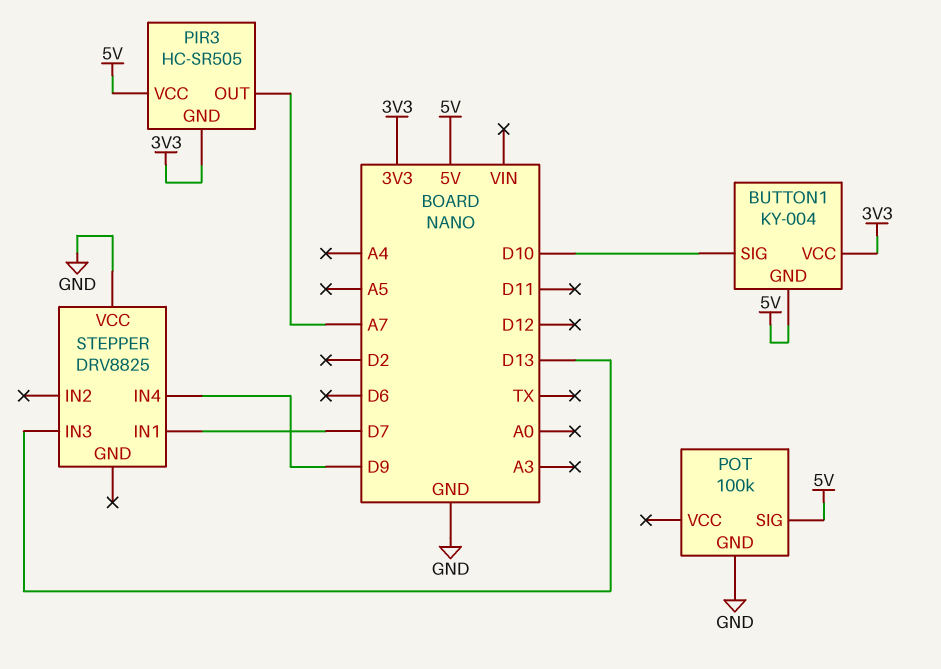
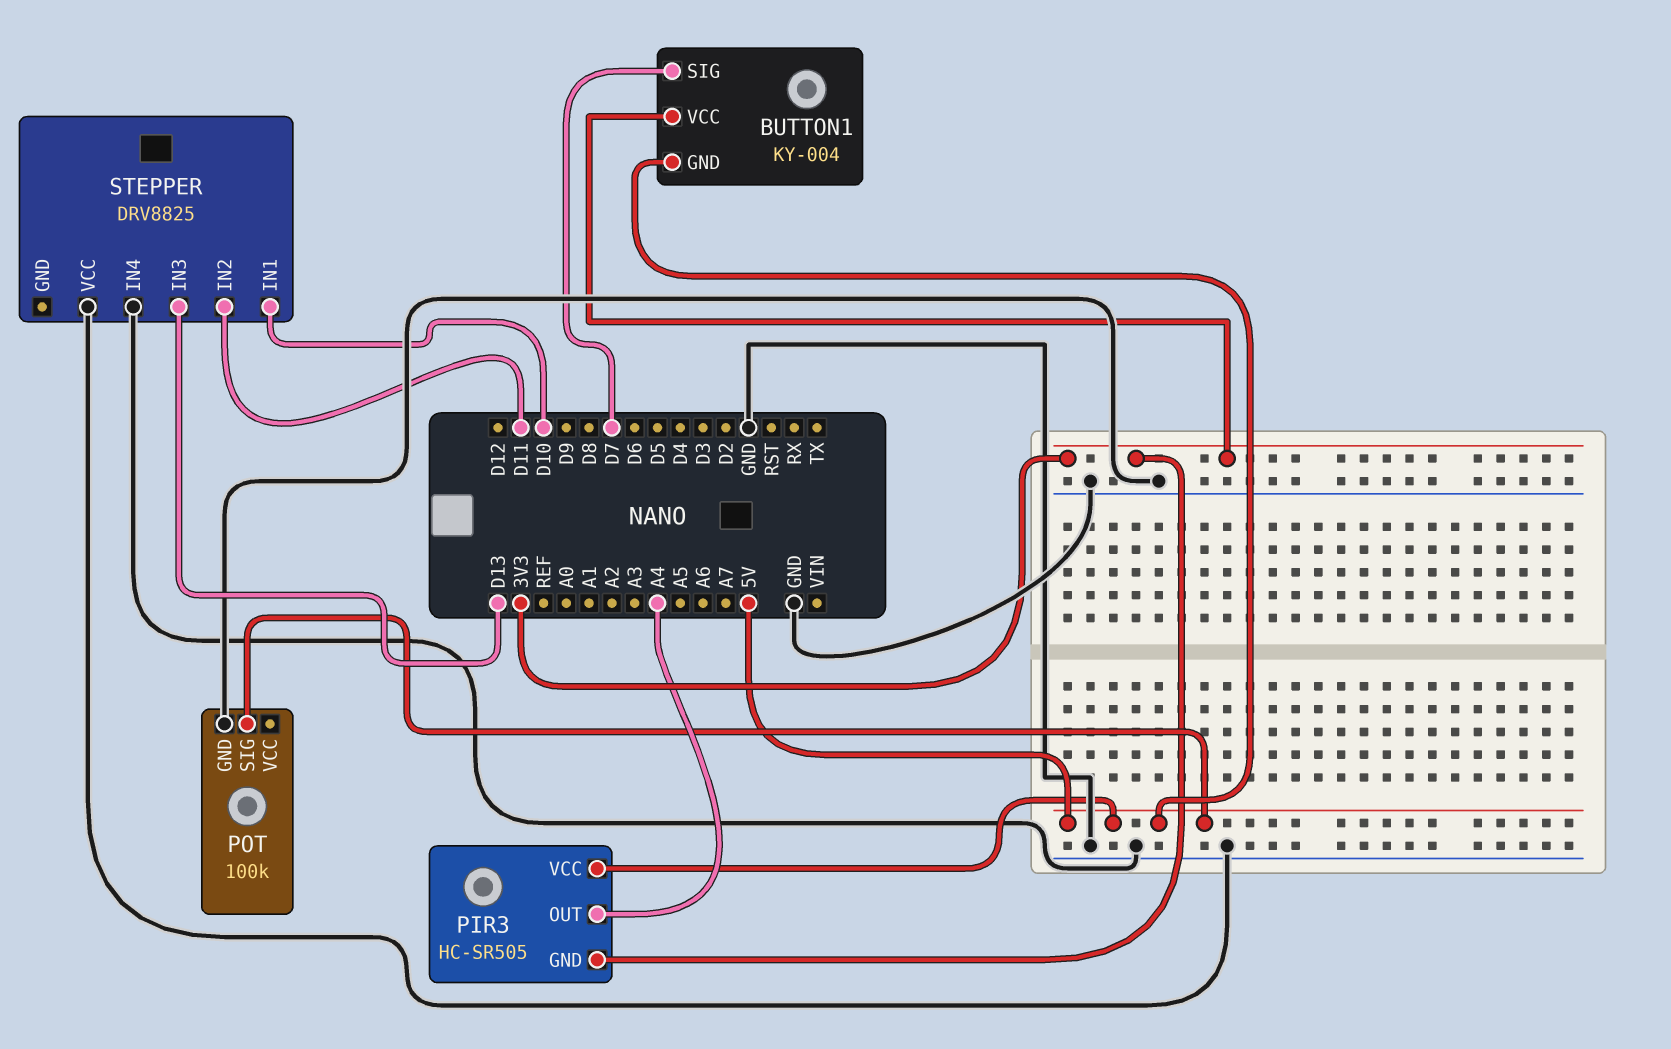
BUTTON1 pin SIG: D10 -> D7
PIR3 pin OUT: A7 -> A4
STEPPER pin IN1: D7 -> D10
STEPPER pin IN2: none -> D11
STEPPER pin IN4: D9 -> GND

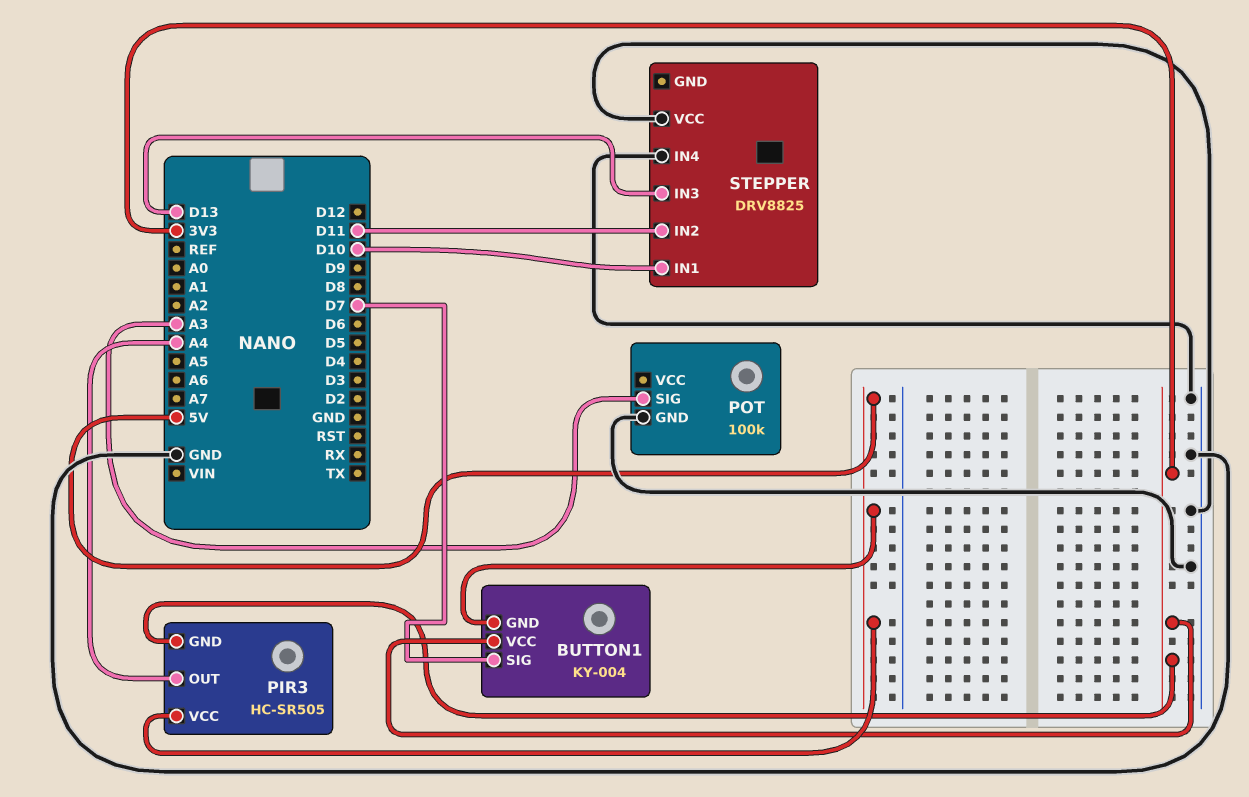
POT pin SIG: 5V -> A3

